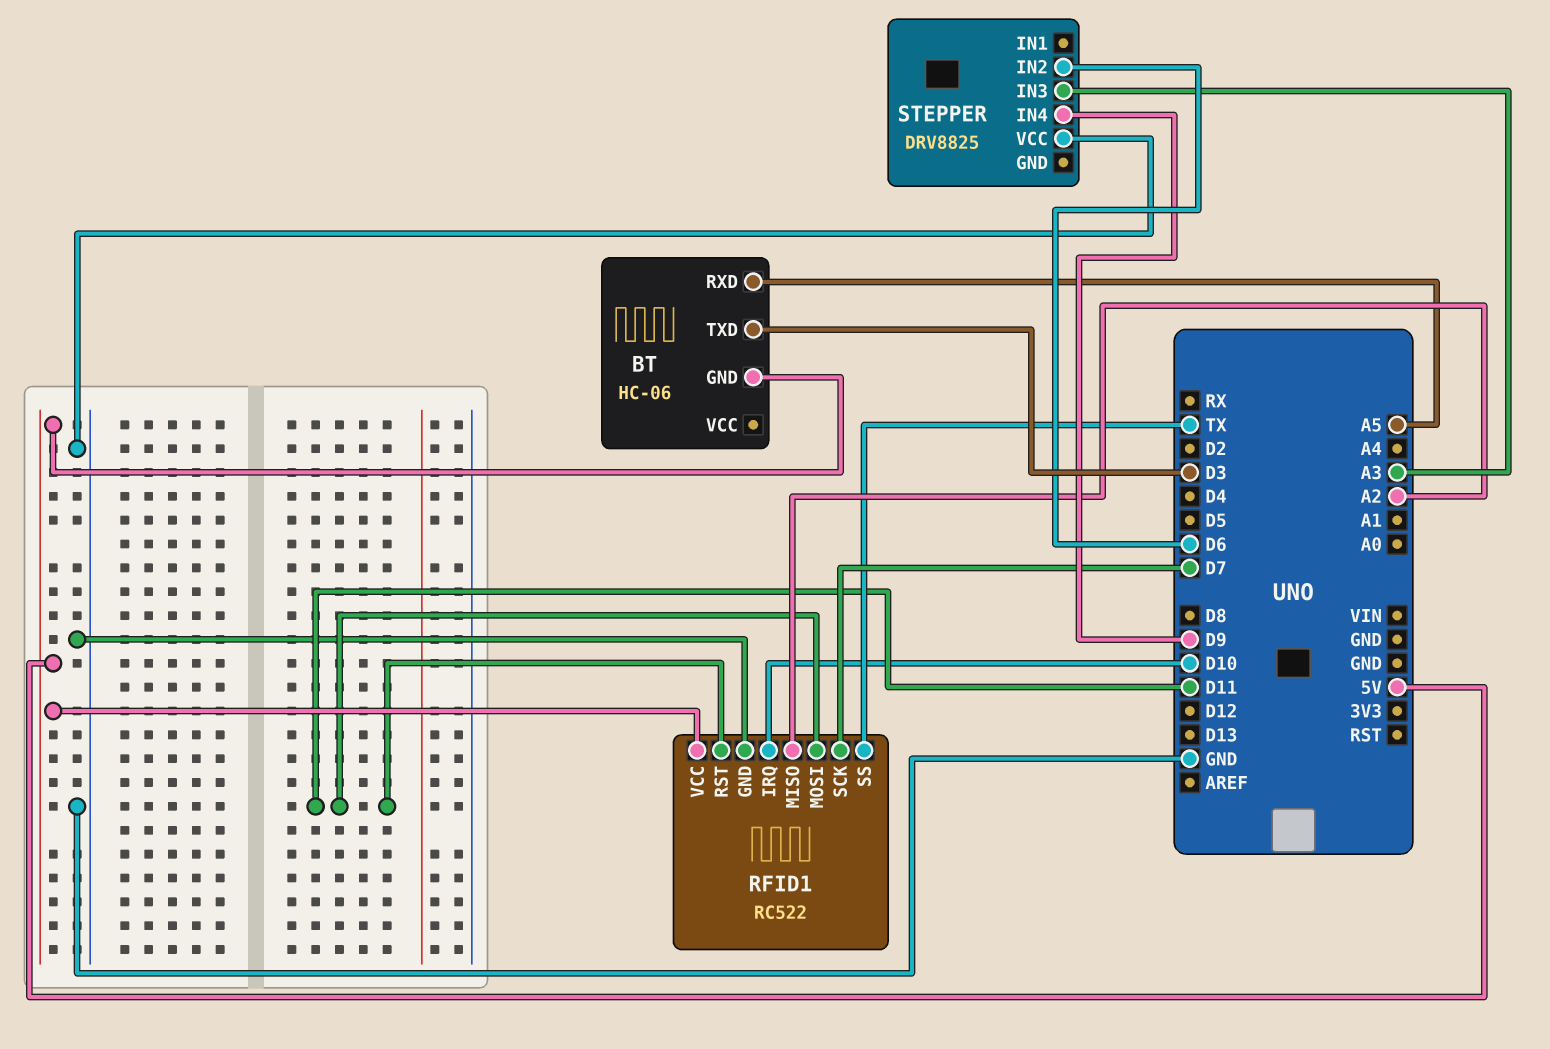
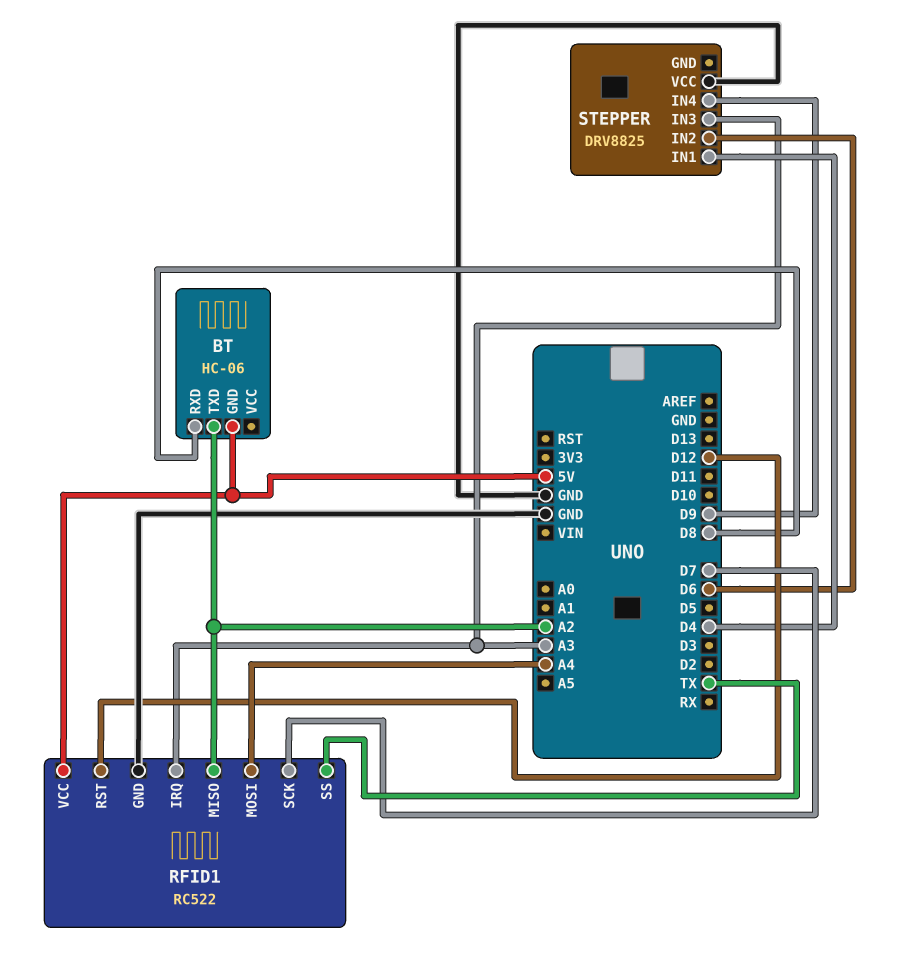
BT pin RXD: A5 -> D8
BT pin TXD: D3 -> A2
RFID1 pin IRQ: D10 -> A3
RFID1 pin MOSI: D11 -> A4
RFID1 pin RST: D11 -> D12
STEPPER pin IN1: none -> D4

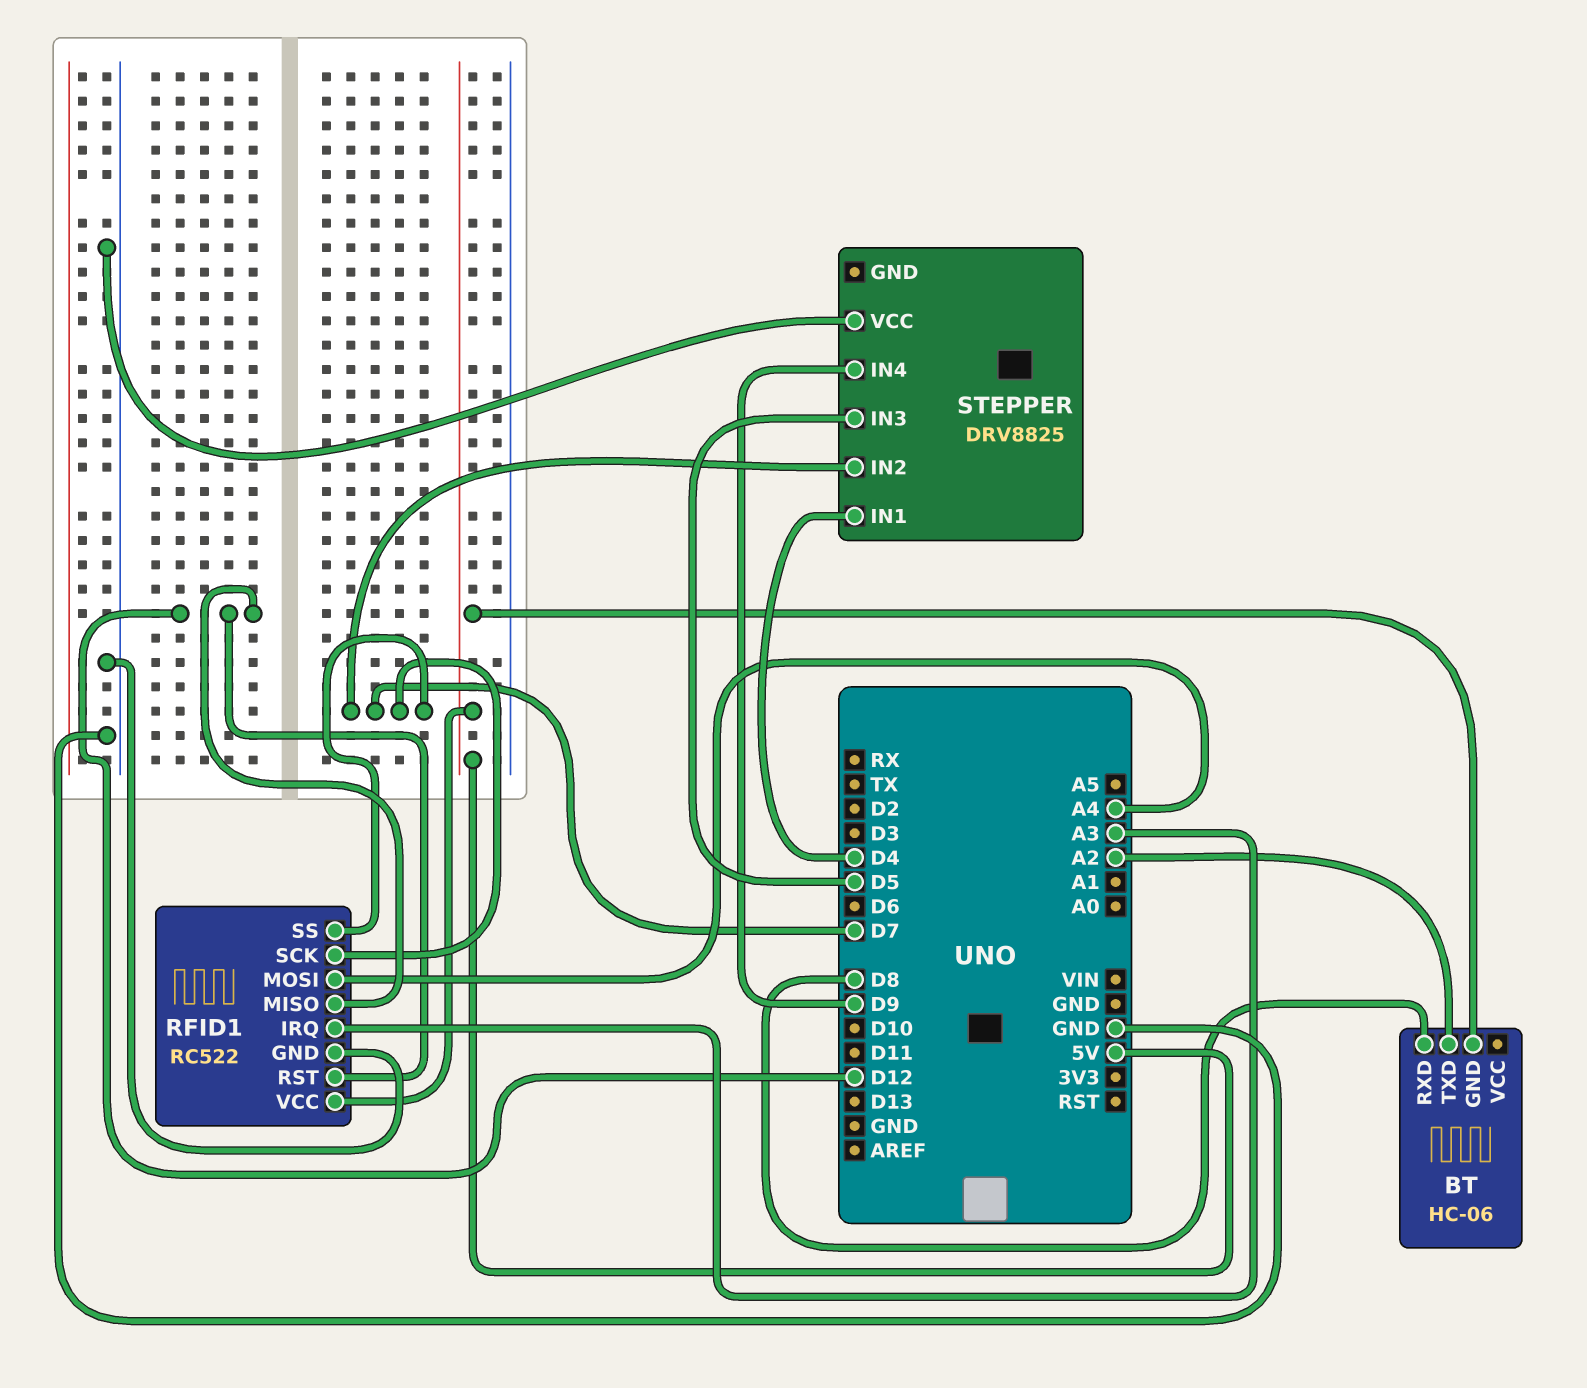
RFID1 pin MISO: A2 -> D12
RFID1 pin SS: TX -> D7
STEPPER pin IN2: D6 -> D7
STEPPER pin IN3: A3 -> D5

